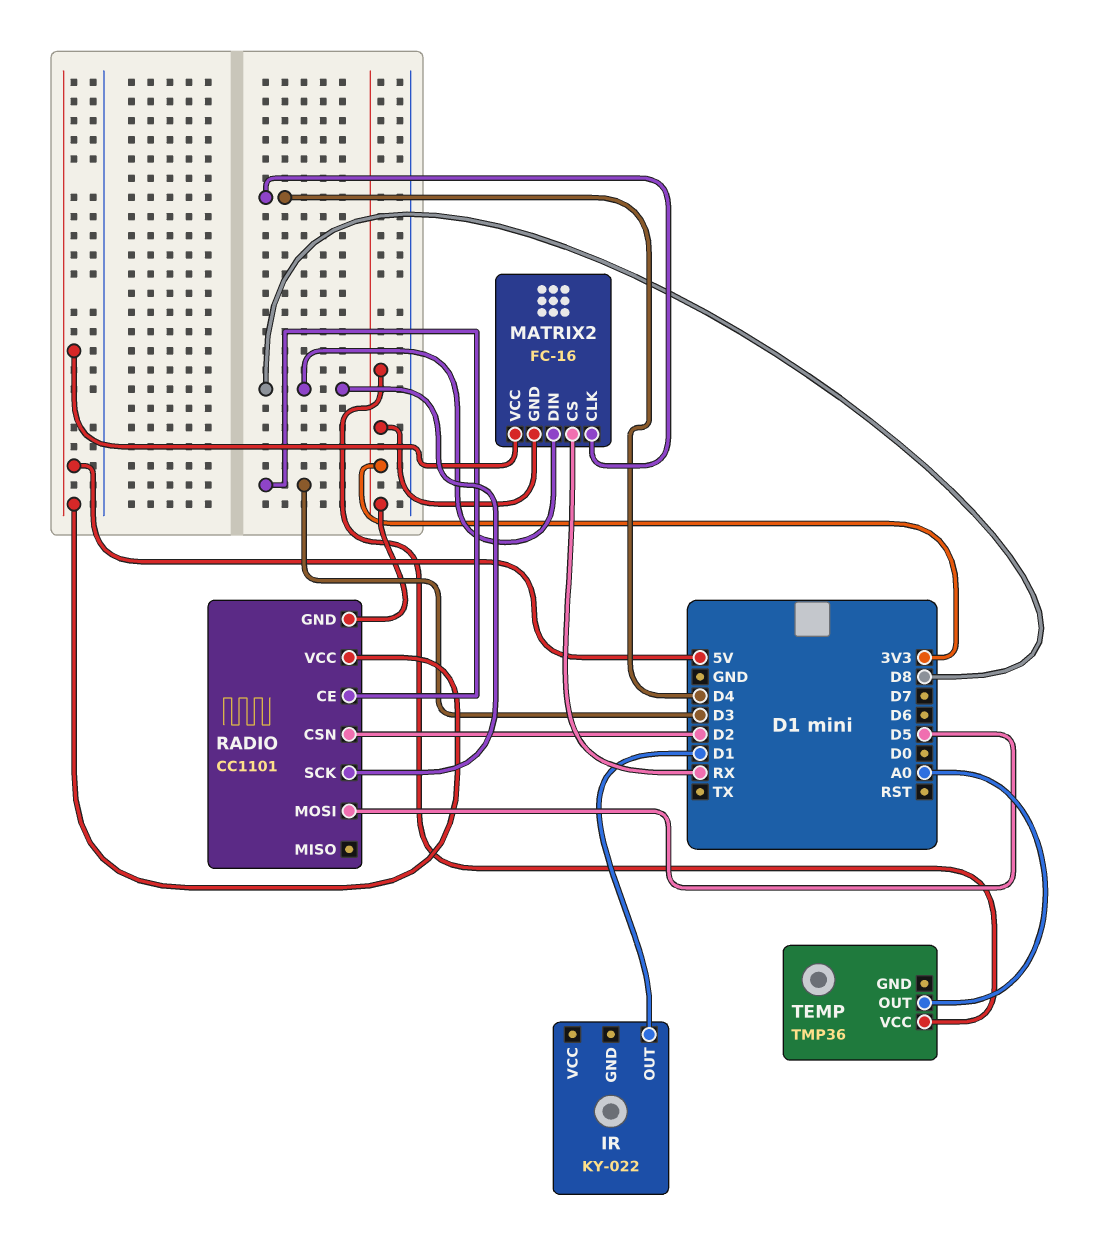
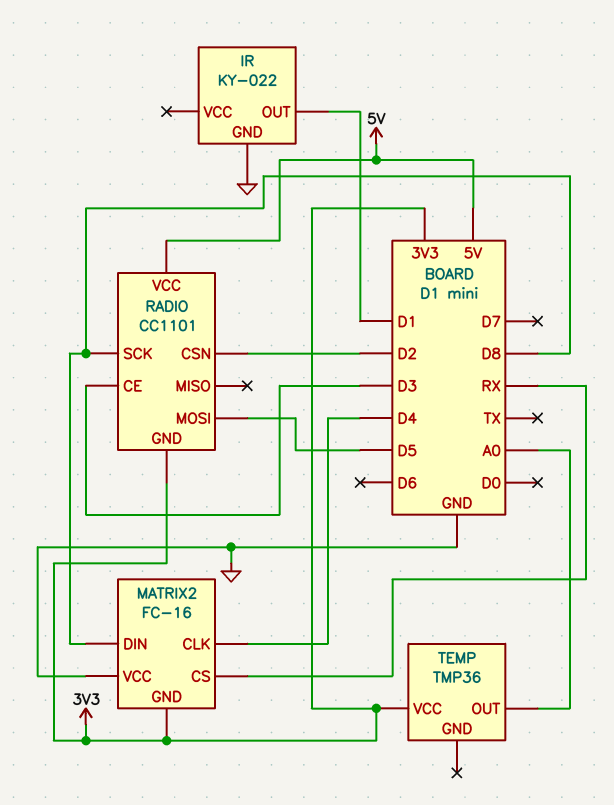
IR pin GND: none -> GND
MATRIX2 pin VCC: 5V -> GND

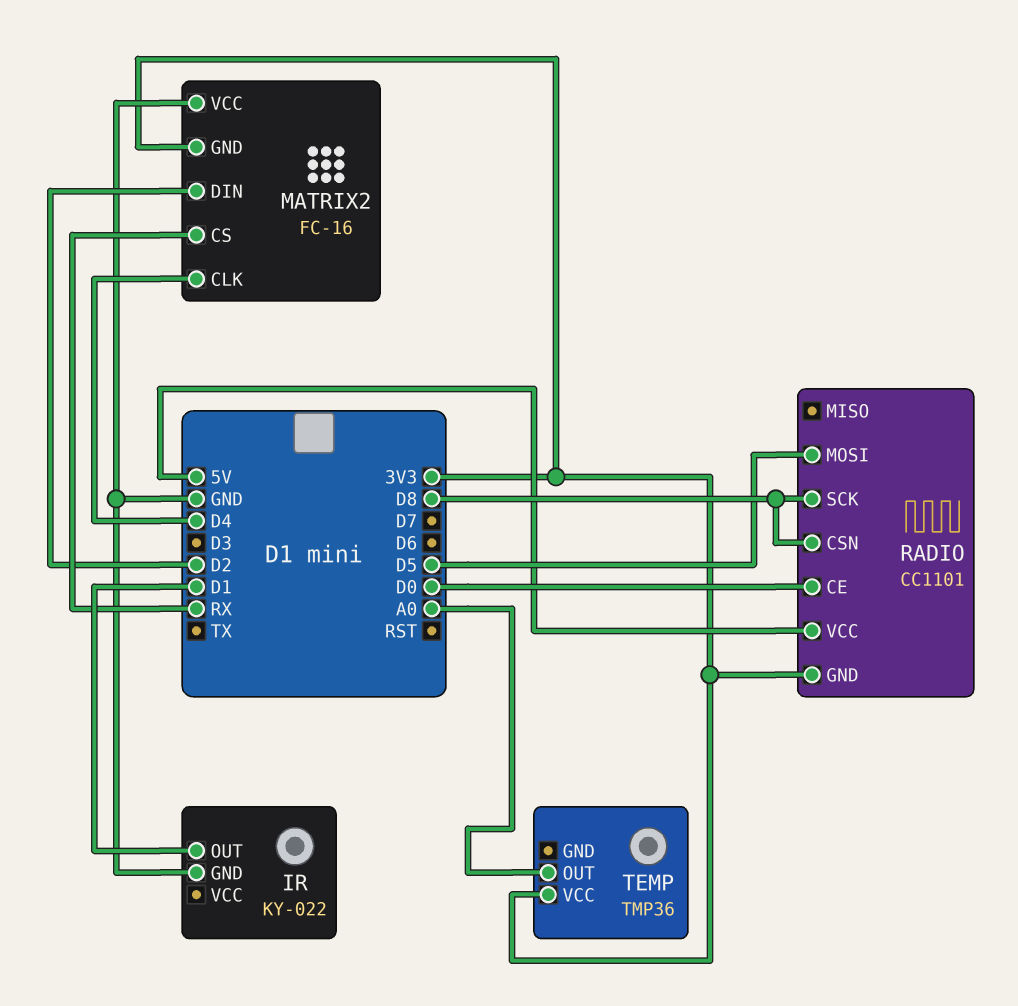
MATRIX2 pin DIN: D8 -> D2
RADIO pin CE: D3 -> D0
RADIO pin CSN: D2 -> D8

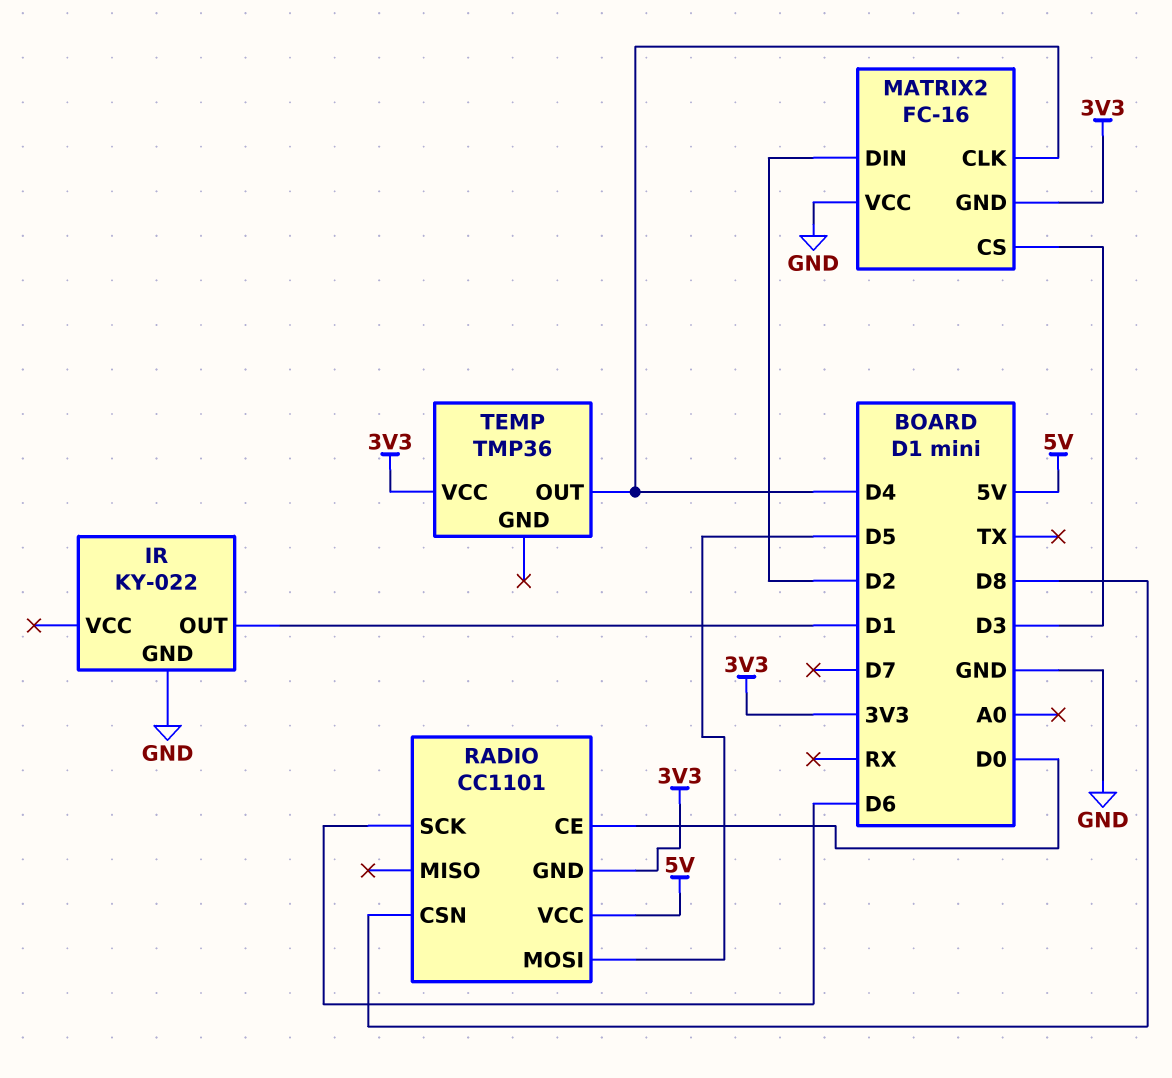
MATRIX2 pin CS: RX -> D3
RADIO pin SCK: D8 -> D6
TEMP pin OUT: A0 -> D4

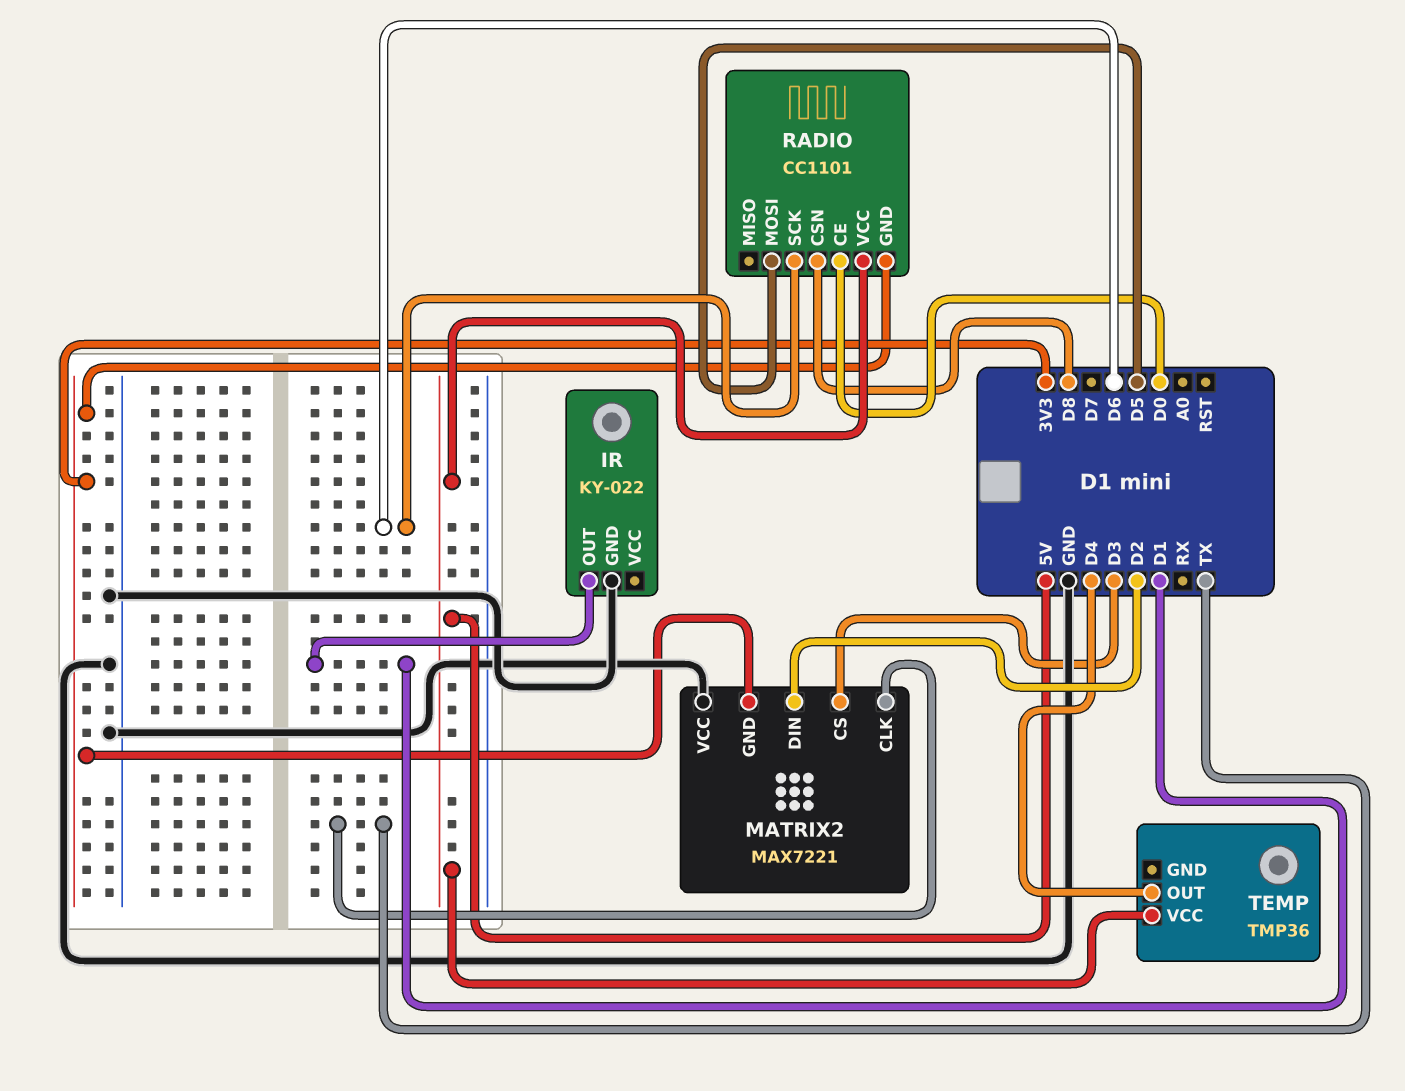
MATRIX2: FC-16 -> MAX7221
MATRIX2 pin CLK: D4 -> TX
TEMP pin VCC: 3V3 -> 5V

